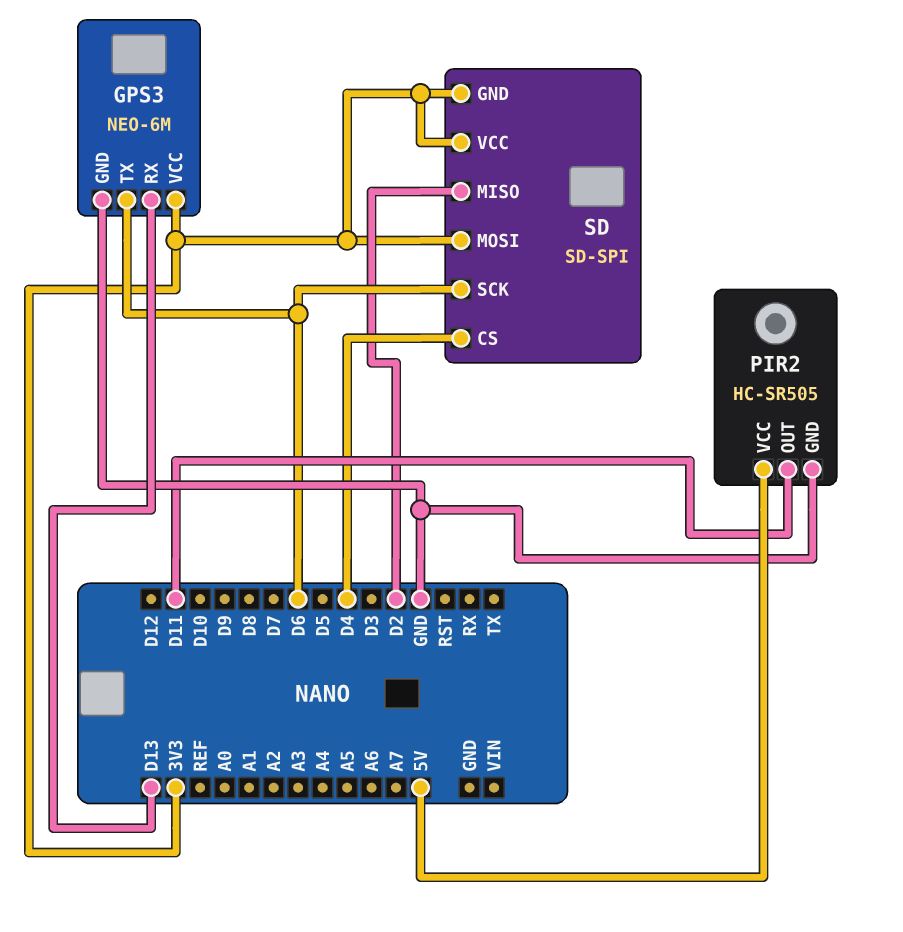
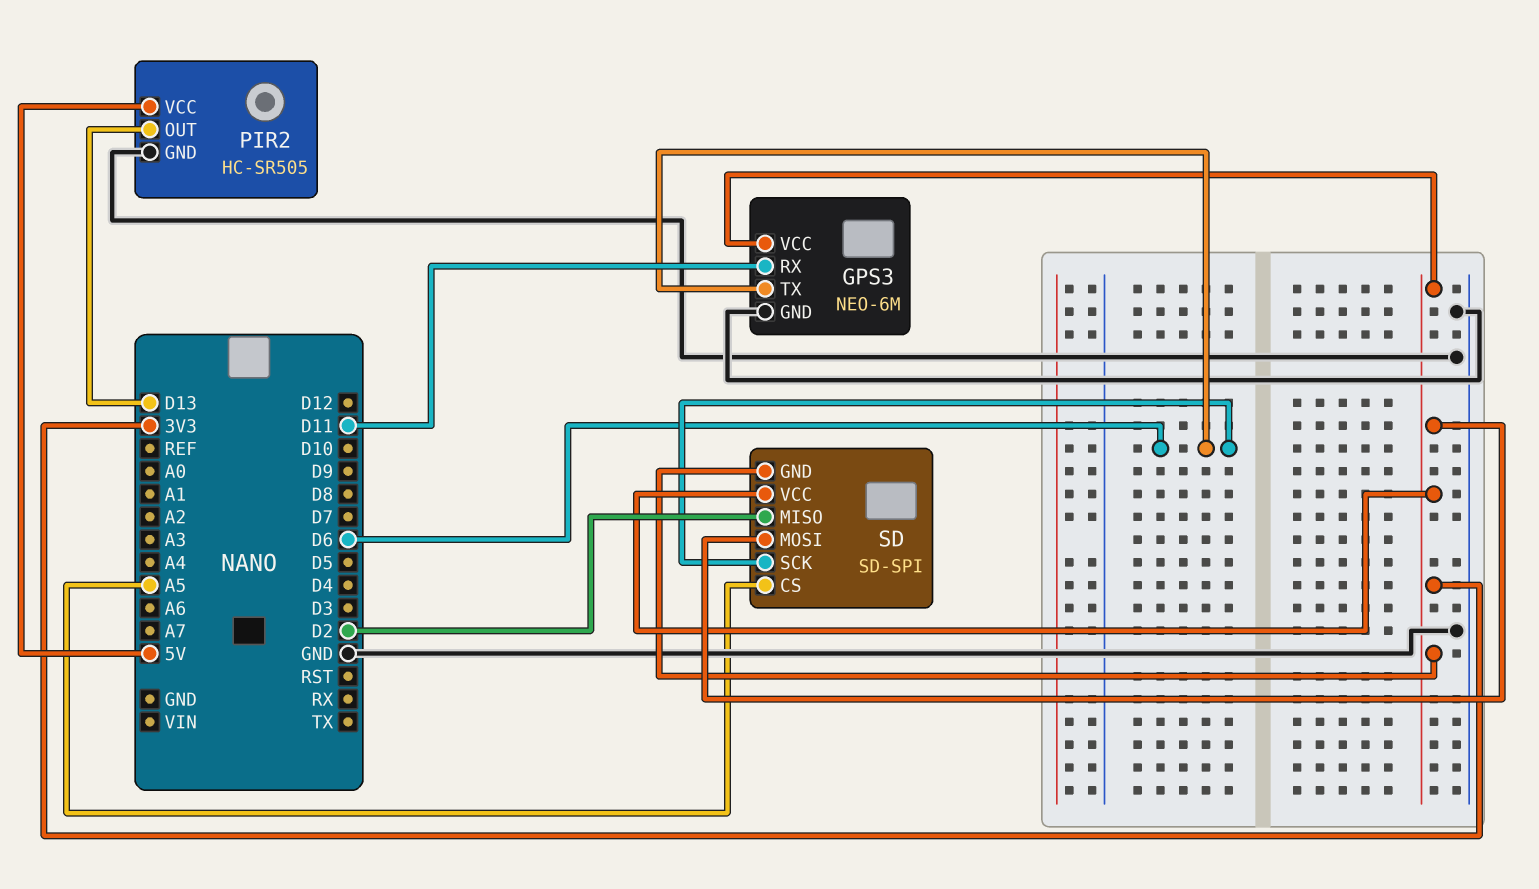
GPS3 pin RX: D13 -> D11
PIR2 pin OUT: D11 -> D13
SD pin CS: D4 -> A5

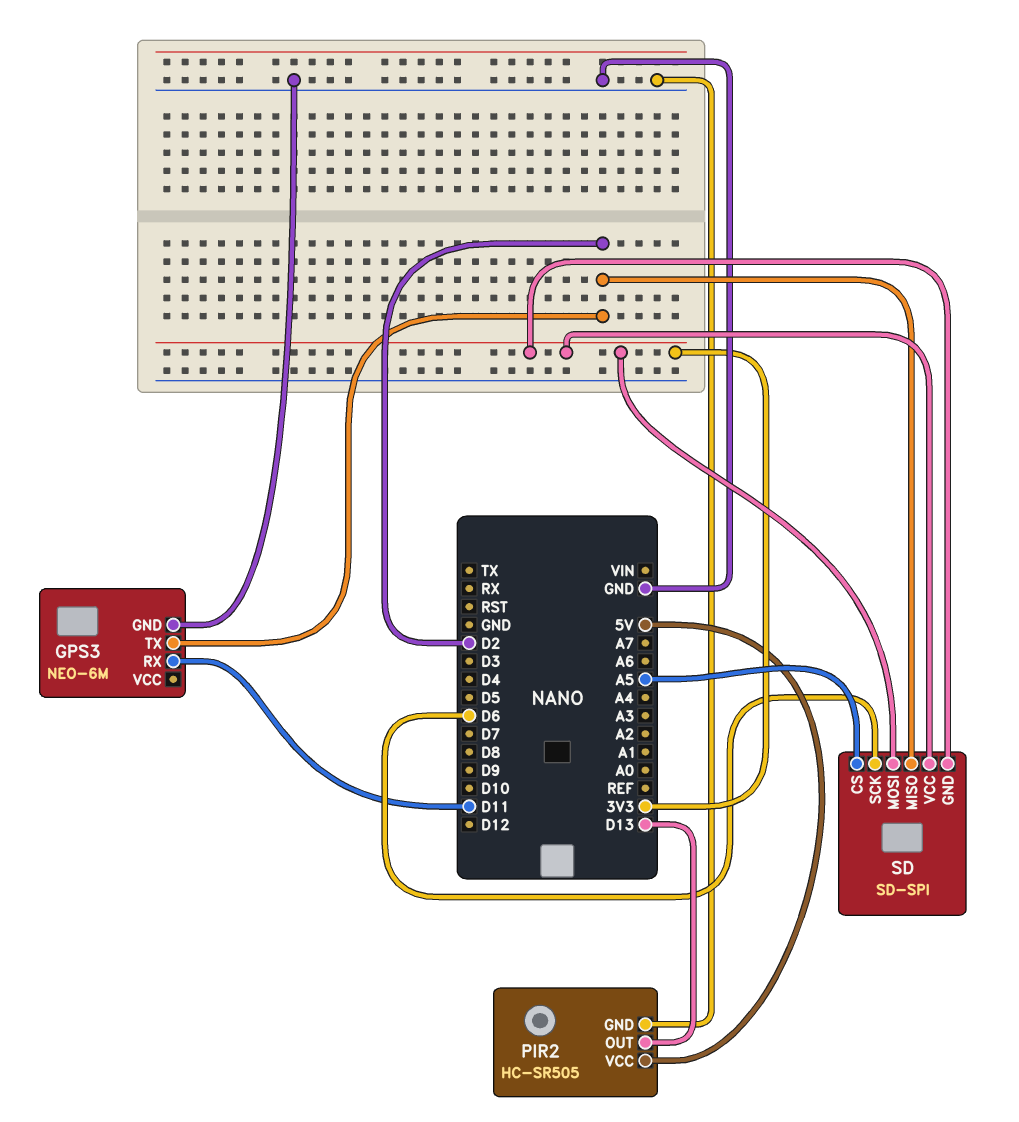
GPS3 pin TX: D6 -> D2
GPS3 pin VCC: 3V3 -> none

